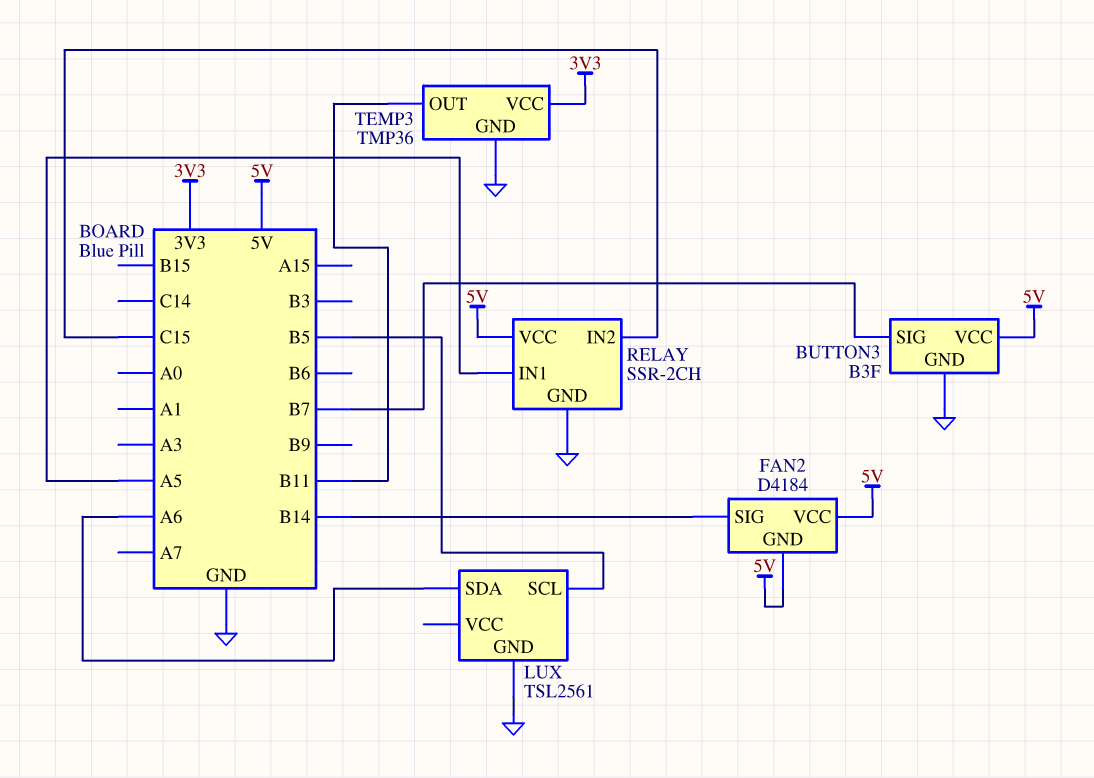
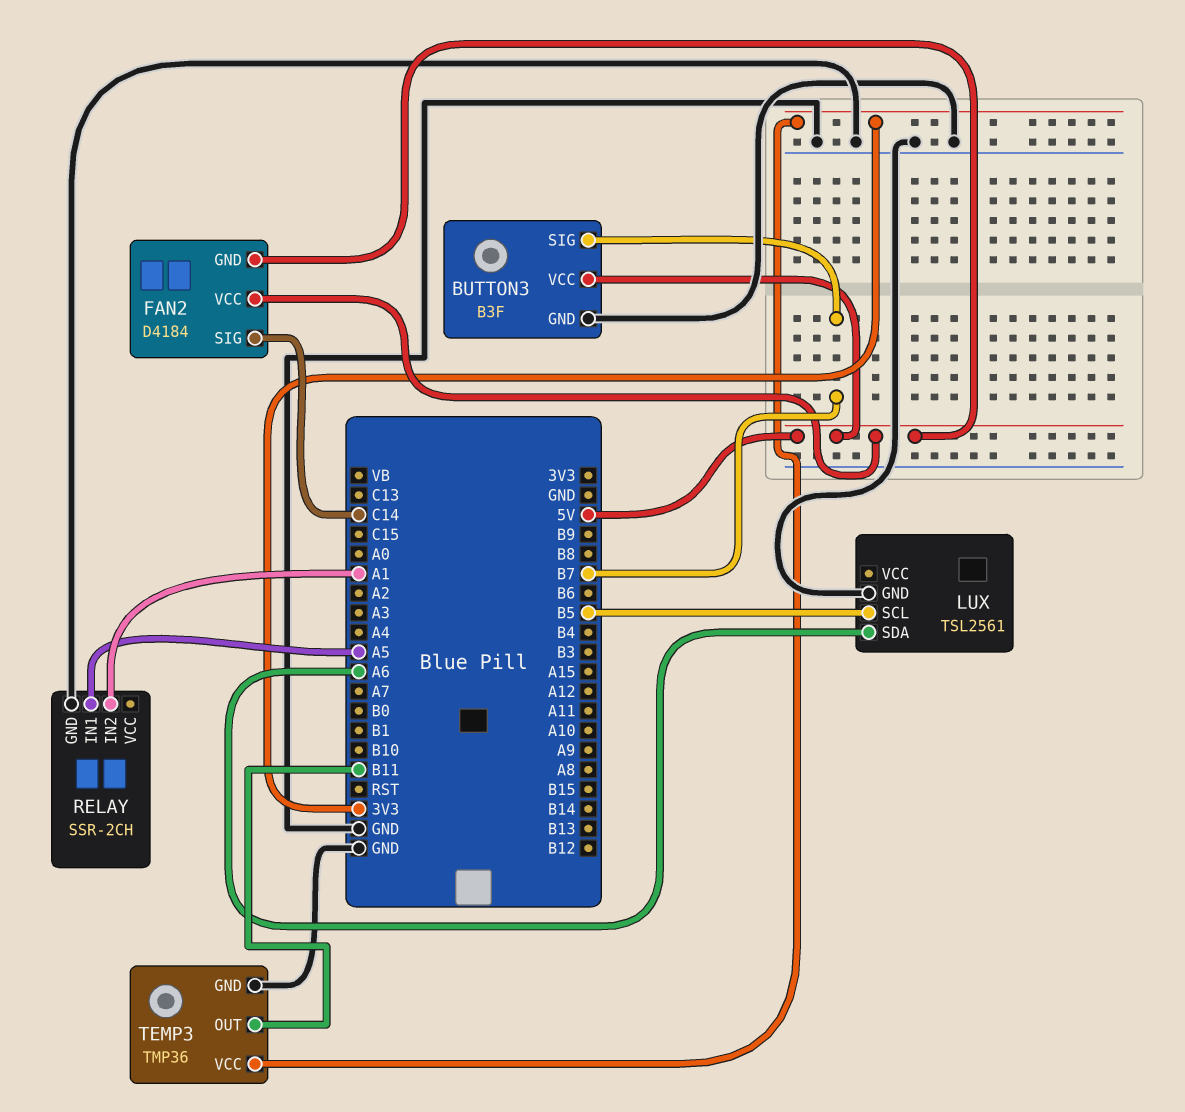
FAN2 pin SIG: B14 -> C14
RELAY pin IN2: C15 -> A1
RELAY pin VCC: 5V -> none

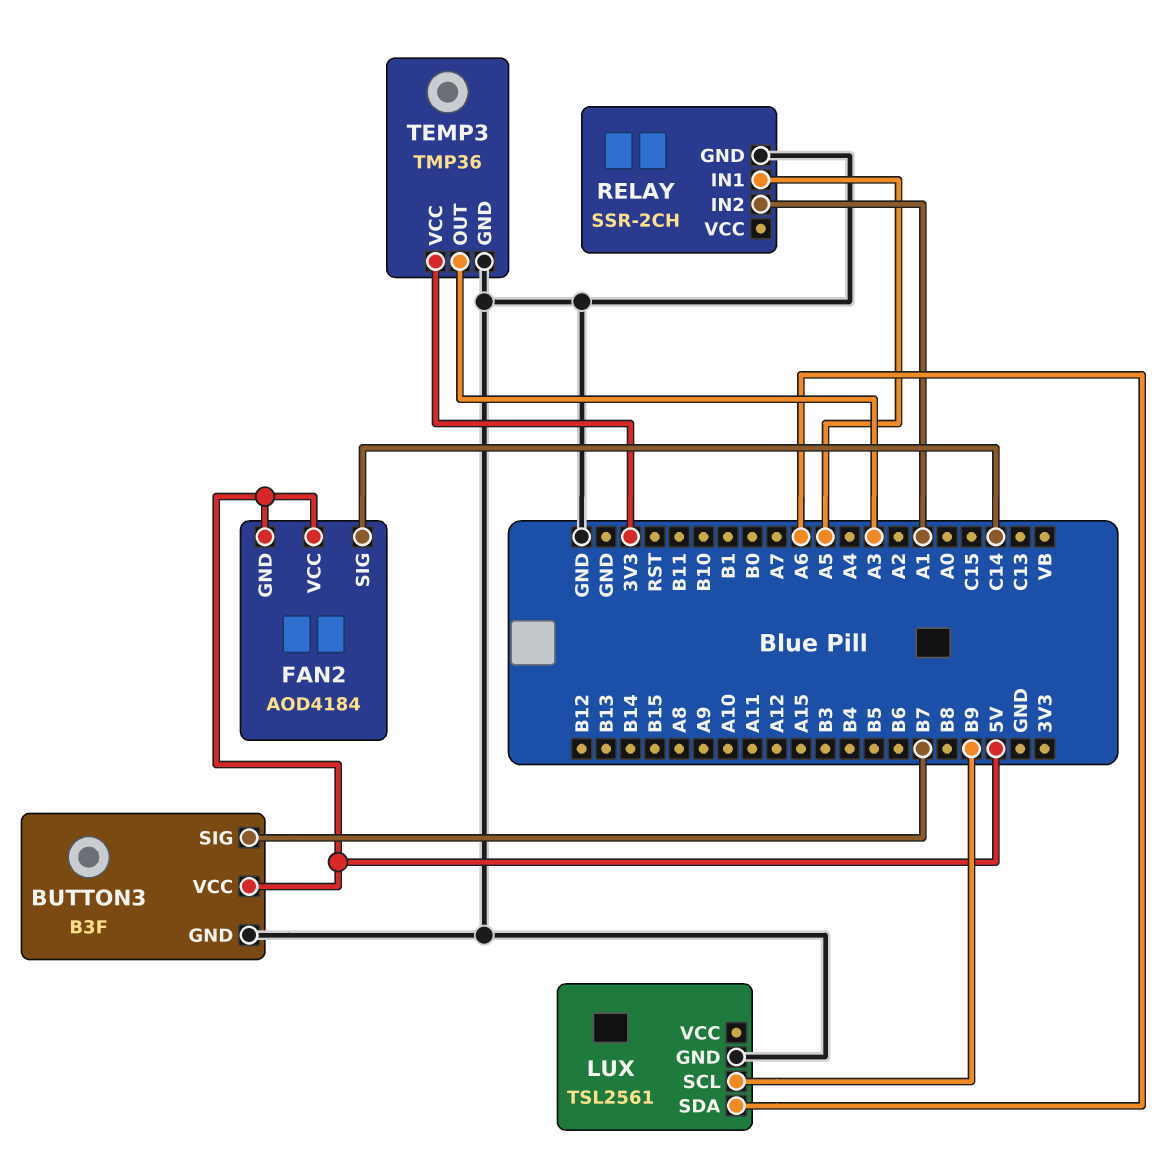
FAN2: D4184 -> AOD4184
LUX pin SCL: B5 -> B9
TEMP3 pin OUT: B11 -> A3

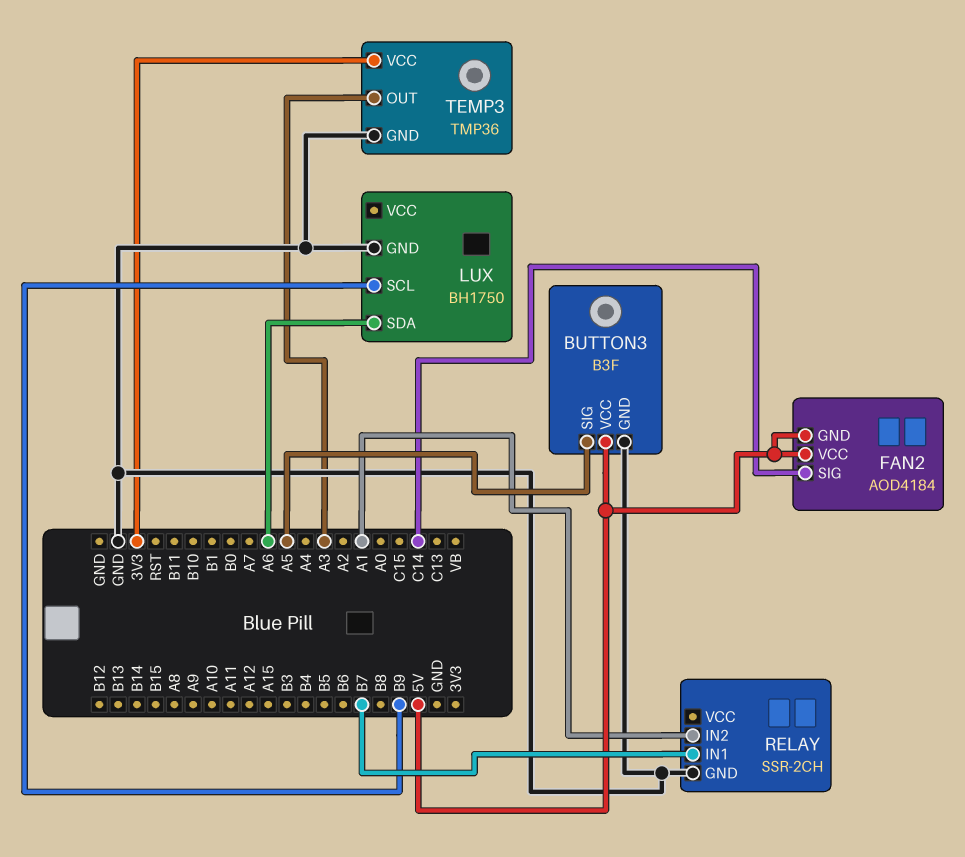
BUTTON3 pin SIG: B7 -> A5
LUX: TSL2561 -> BH1750
RELAY pin IN1: A5 -> B7

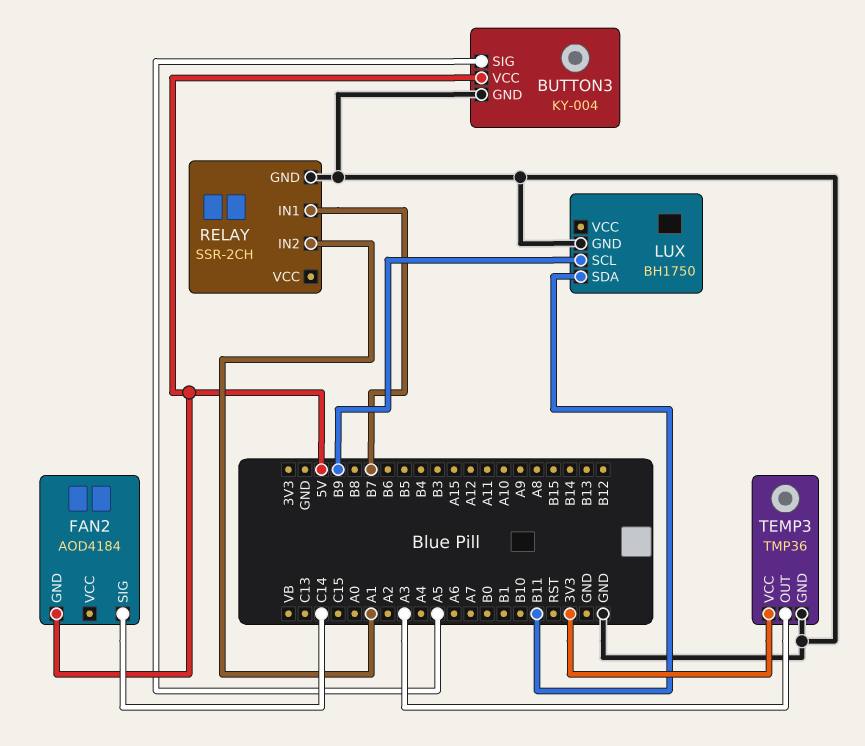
BUTTON3: B3F -> KY-004
FAN2 pin VCC: 5V -> none
LUX pin SDA: A6 -> B11

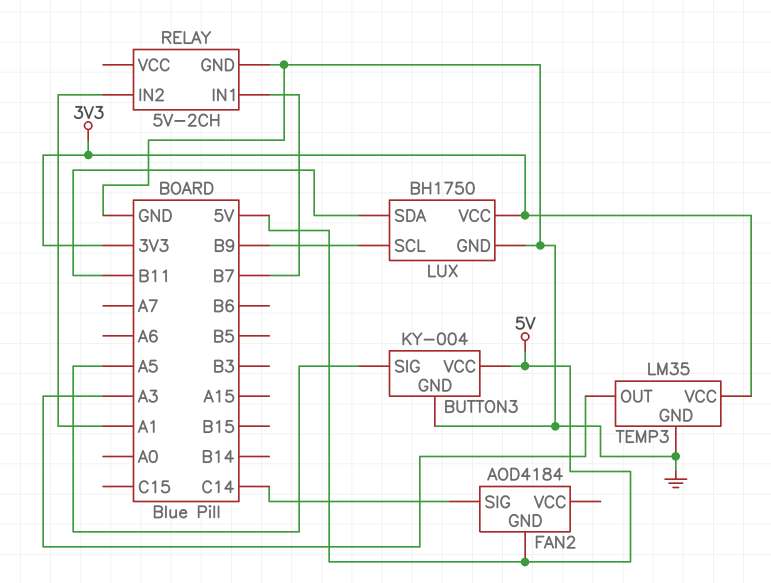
LUX pin VCC: none -> 3V3
RELAY: SSR-2CH -> 5V-2CH
TEMP3: TMP36 -> LM35

